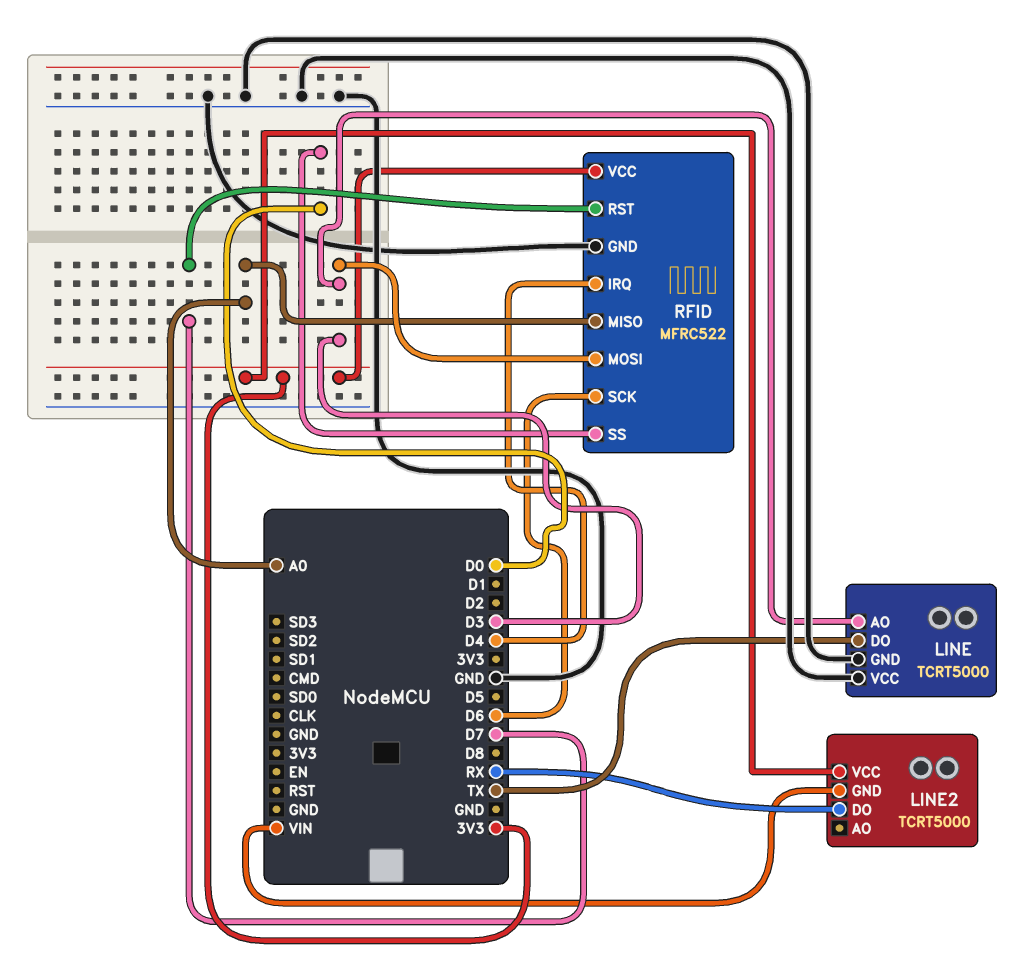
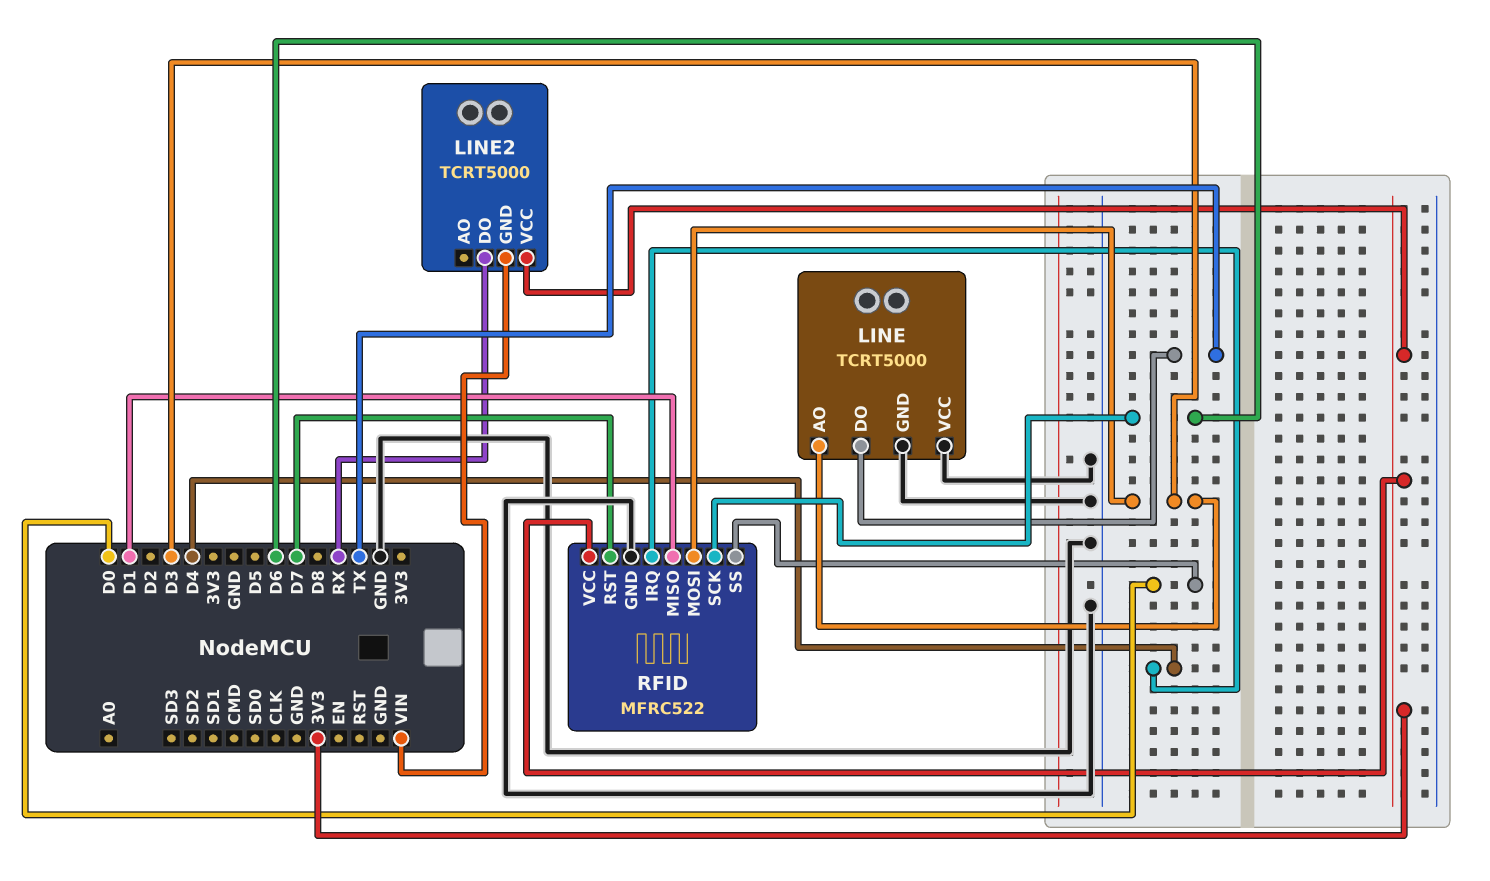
RFID pin MISO: A0 -> D1

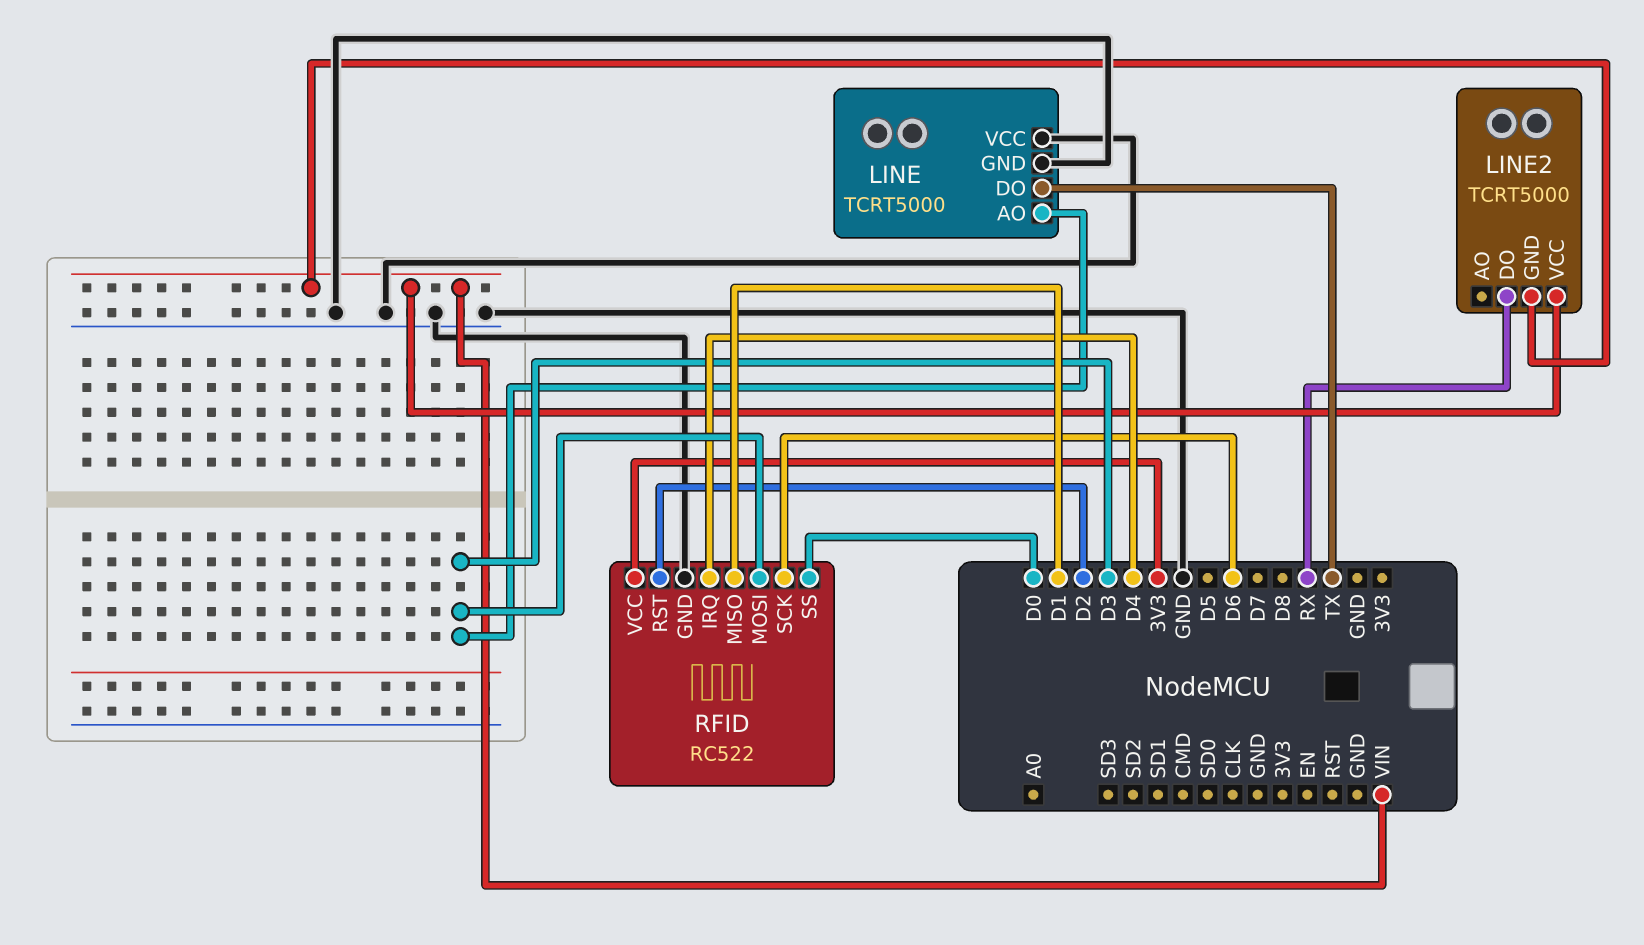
LINE2 pin VCC: 3V3 -> VIN
RFID: MFRC522 -> RC522
RFID pin RST: D7 -> D2

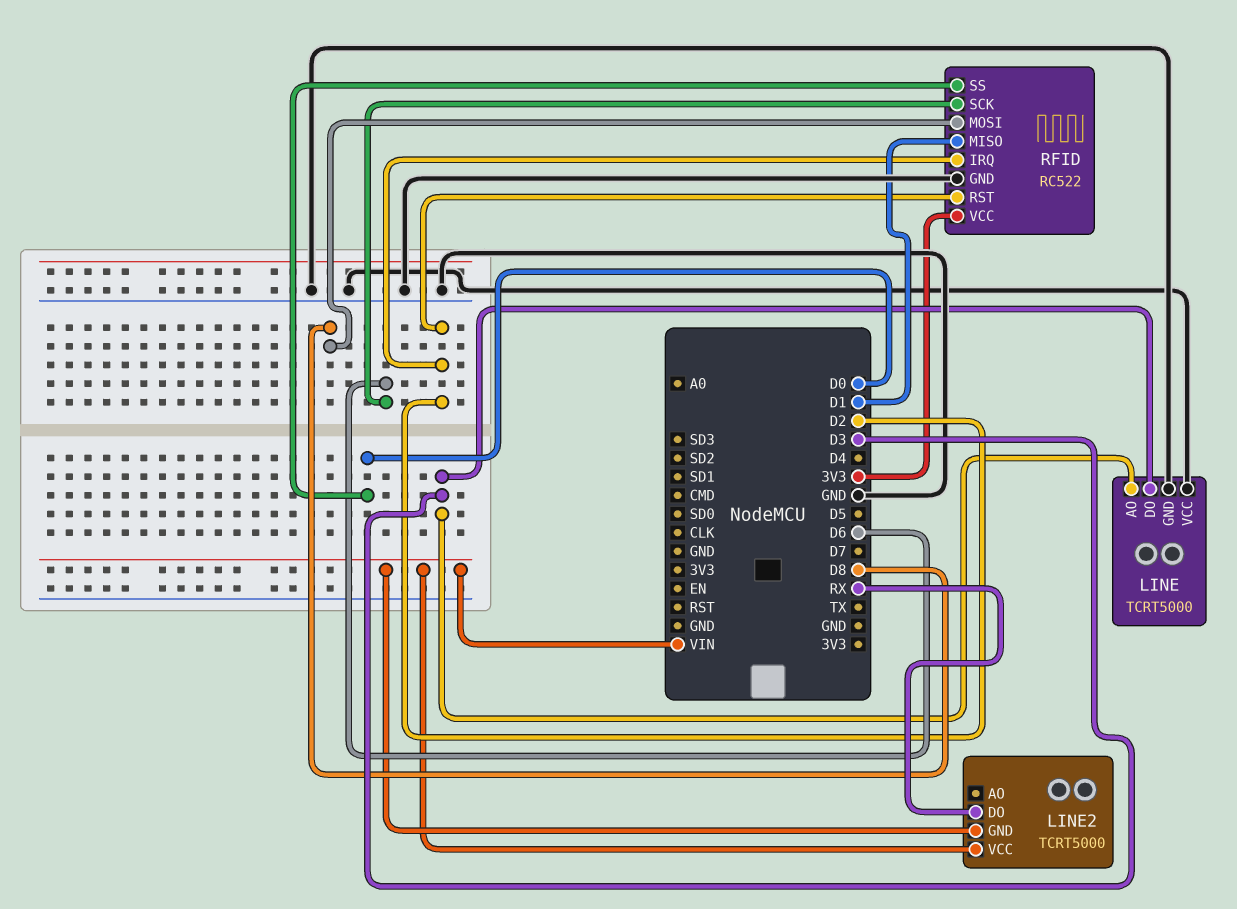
LINE pin DO: TX -> D3
RFID pin IRQ: D4 -> D2
RFID pin MOSI: D3 -> D8

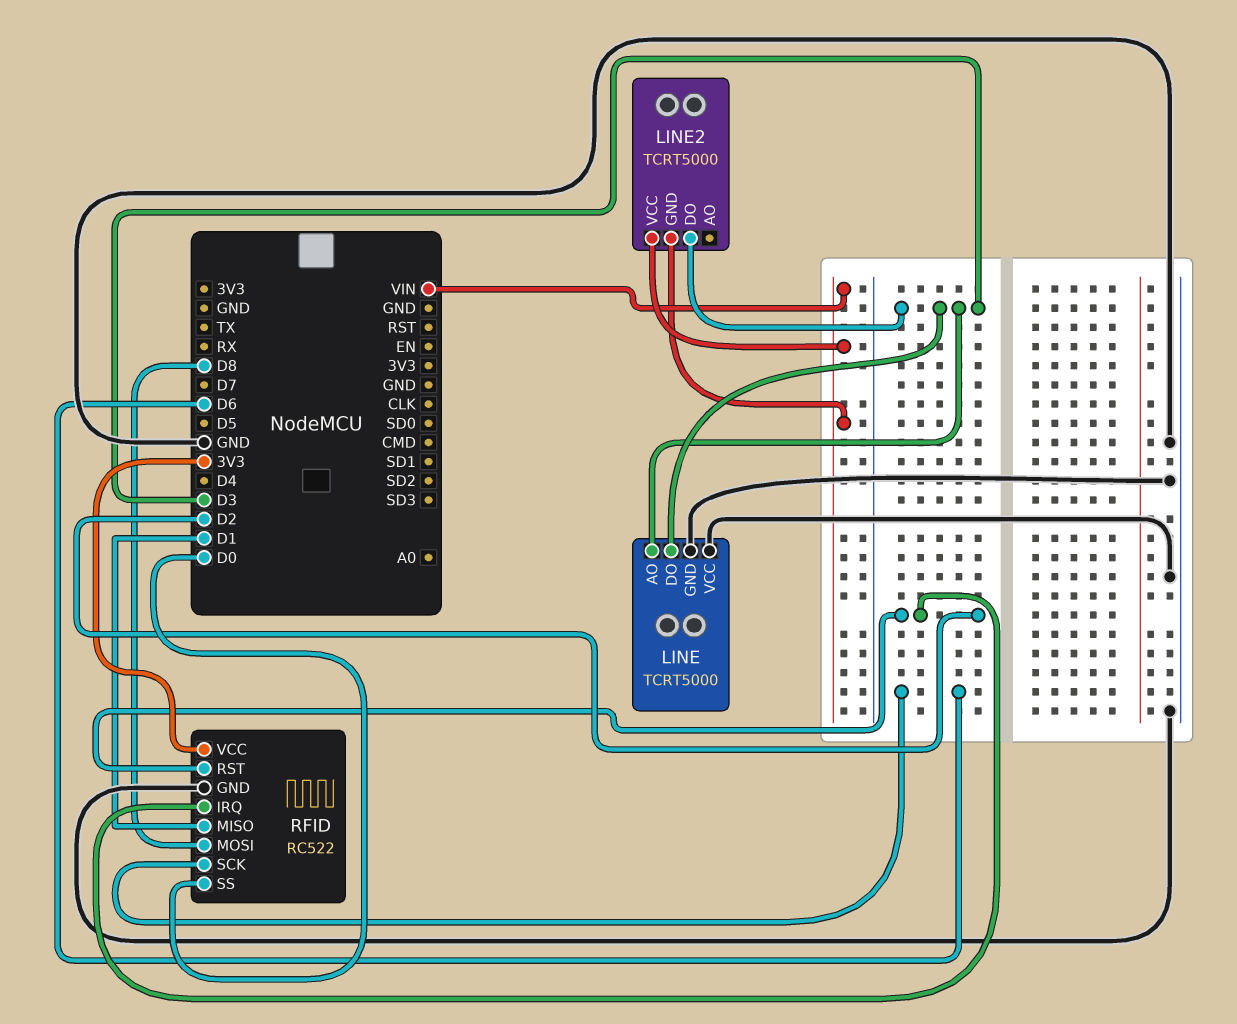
LINE2 pin DO: RX -> D3

